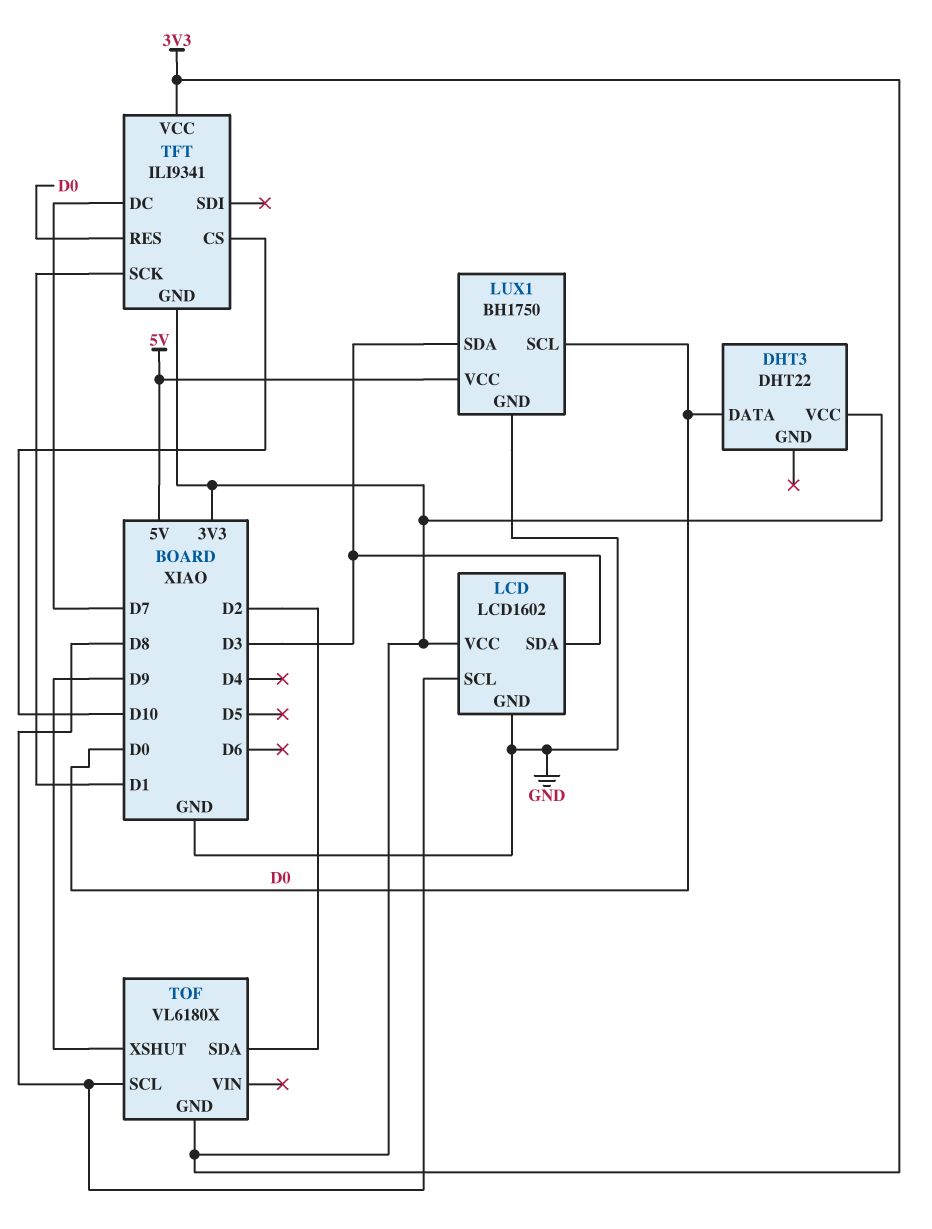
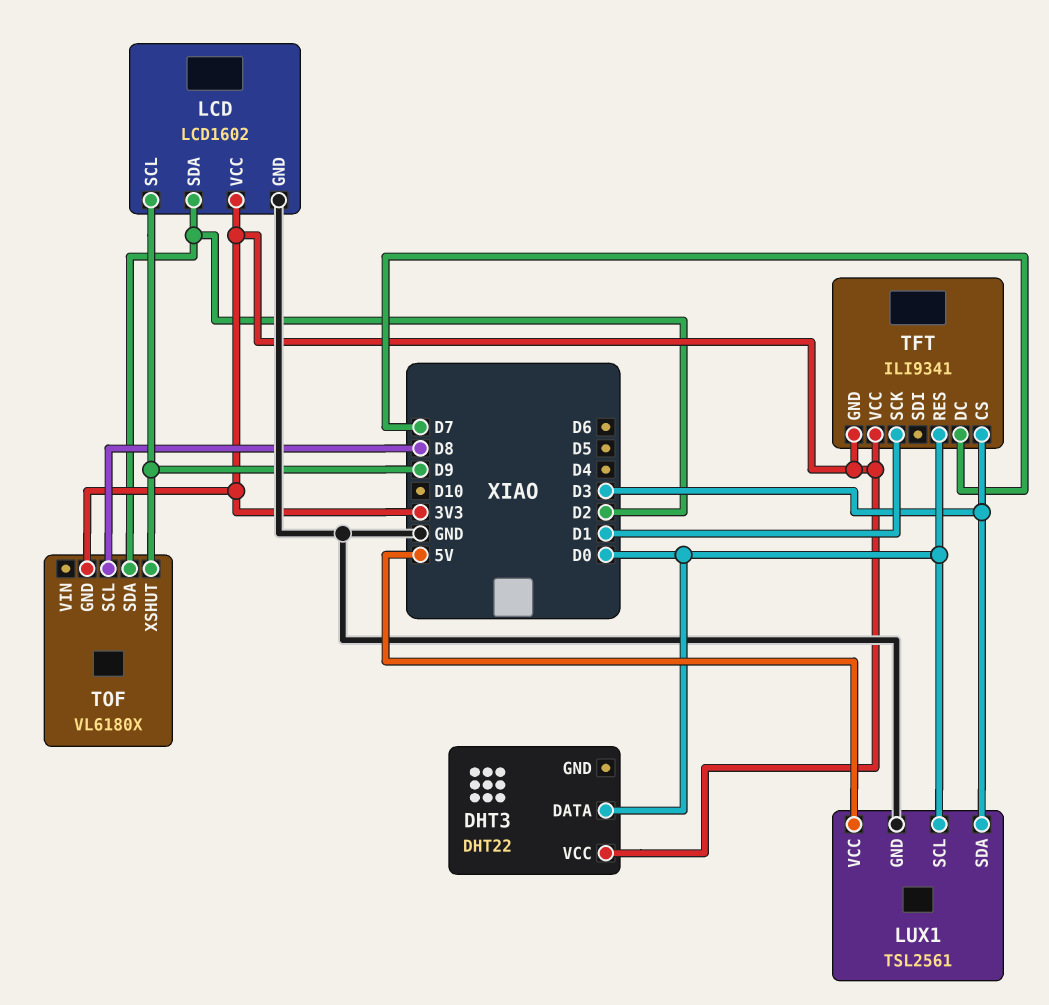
LCD pin SCL: D8 -> D9
LCD pin SDA: D3 -> D2
LUX1: BH1750 -> TSL2561
TFT pin CS: D10 -> D3

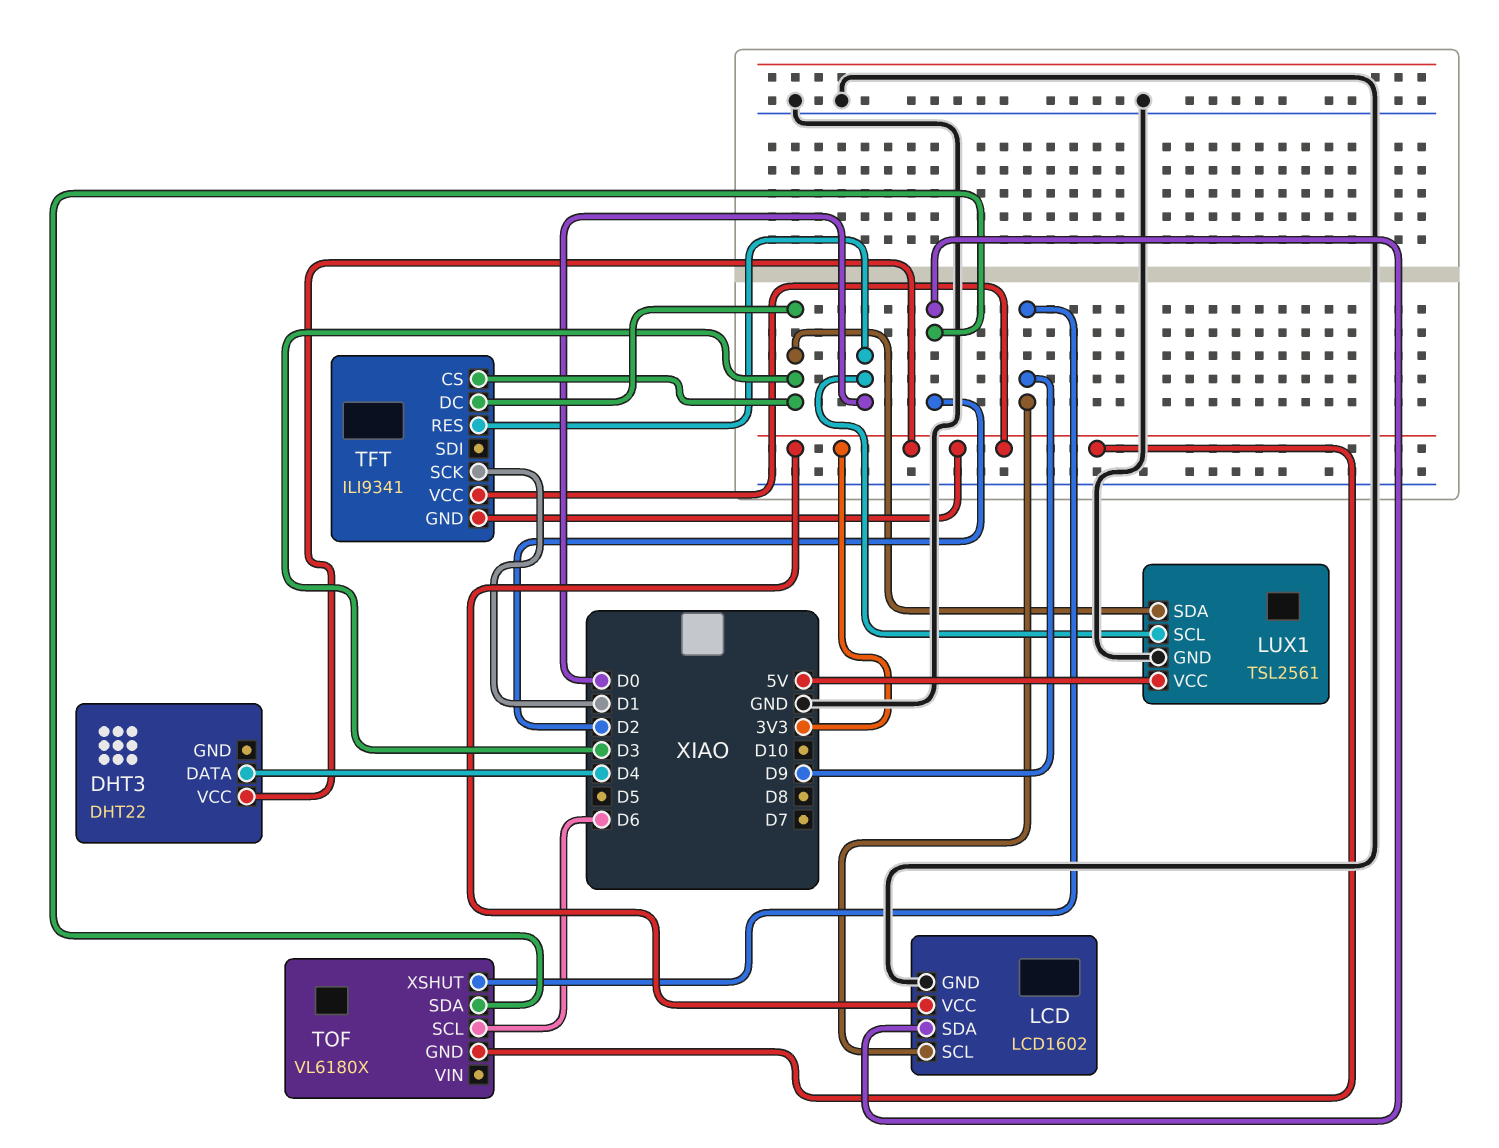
DHT3 pin DATA: D0 -> D4
TFT pin DC: D7 -> D3
TOF pin SCL: D8 -> D6

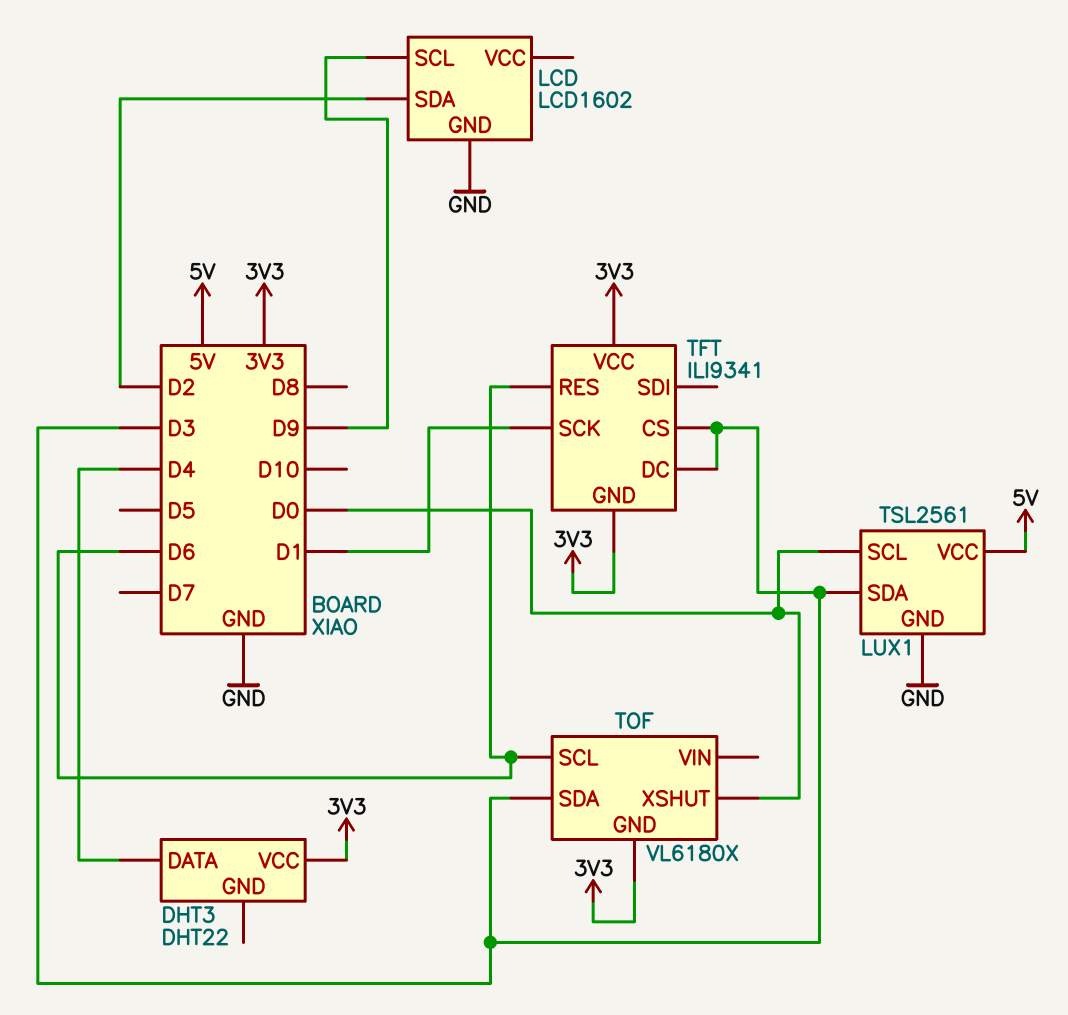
LCD pin VCC: 3V3 -> none
TFT pin RES: D0 -> D6
TOF pin SDA: D2 -> D3
TOF pin XSHUT: D9 -> D0

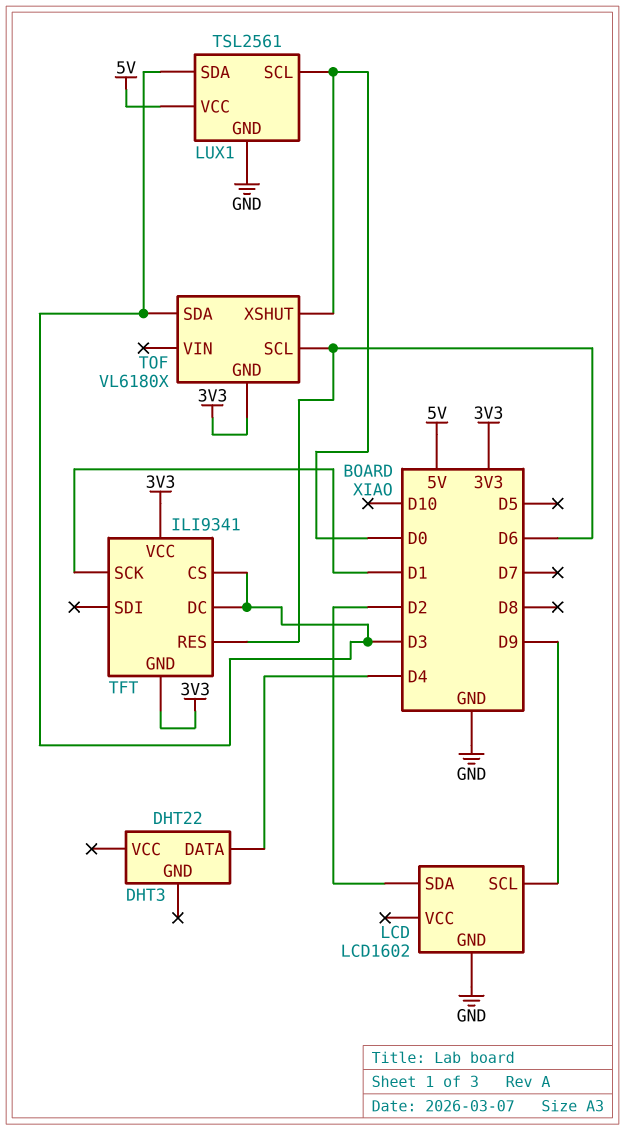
DHT3 pin VCC: 3V3 -> none

